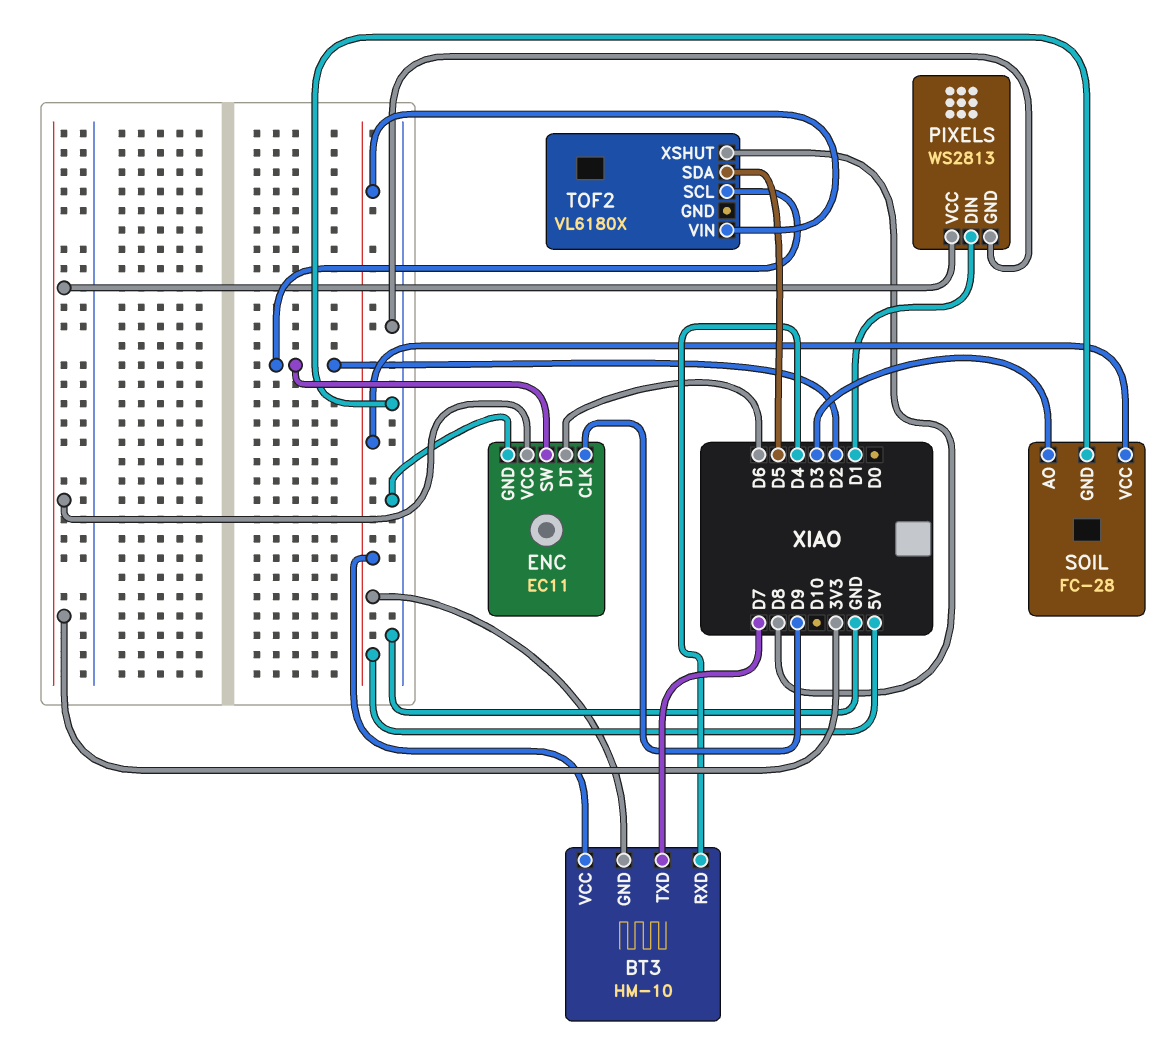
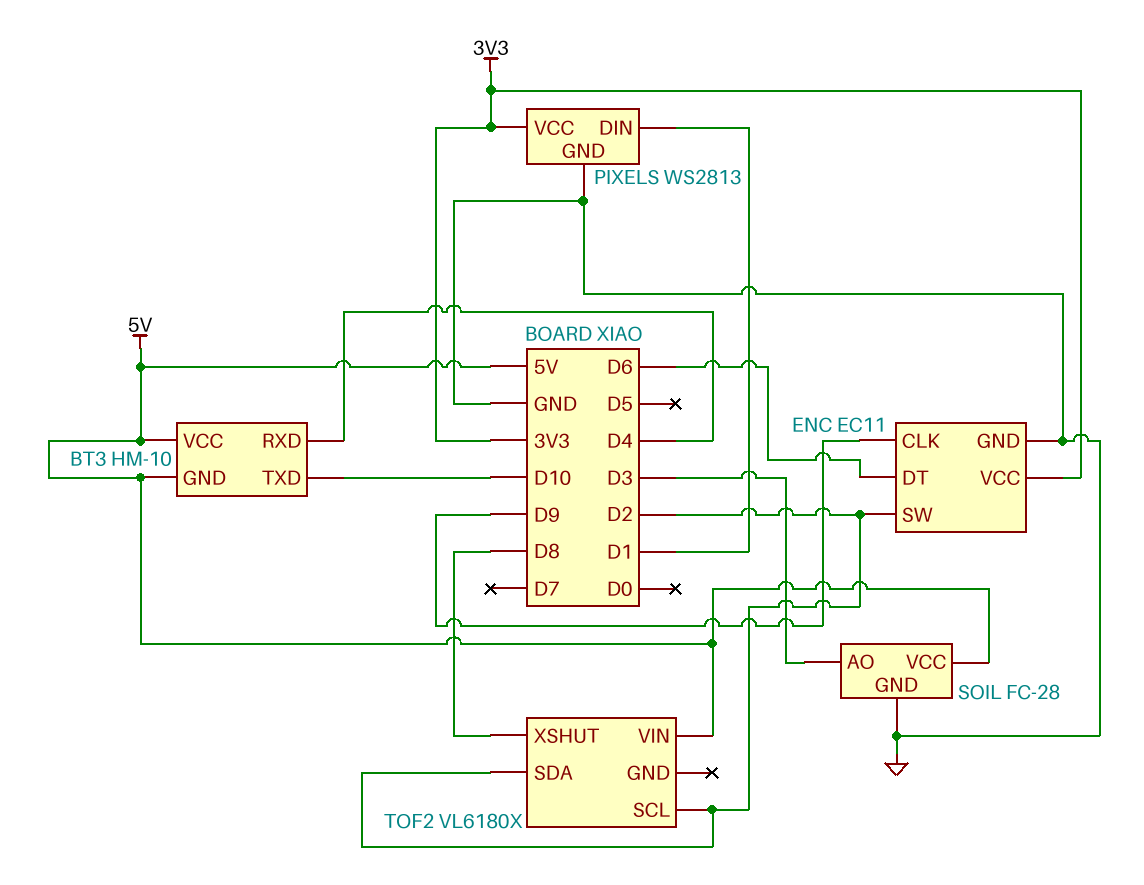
BT3 pin TXD: D7 -> D10
TOF2 pin SDA: D5 -> D2

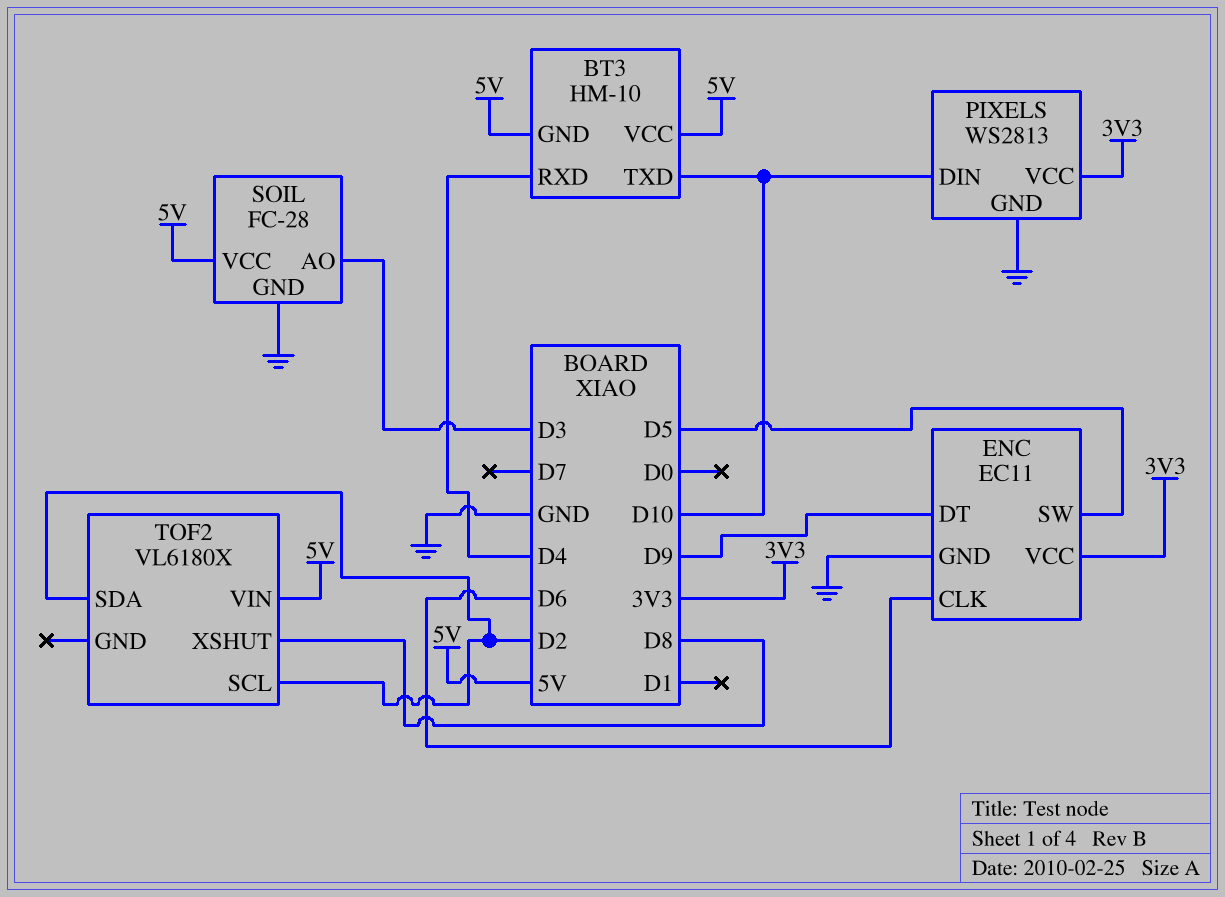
ENC pin CLK: D9 -> D6
ENC pin DT: D6 -> D9
ENC pin SW: D2 -> D5
PIXELS pin DIN: D1 -> D10

